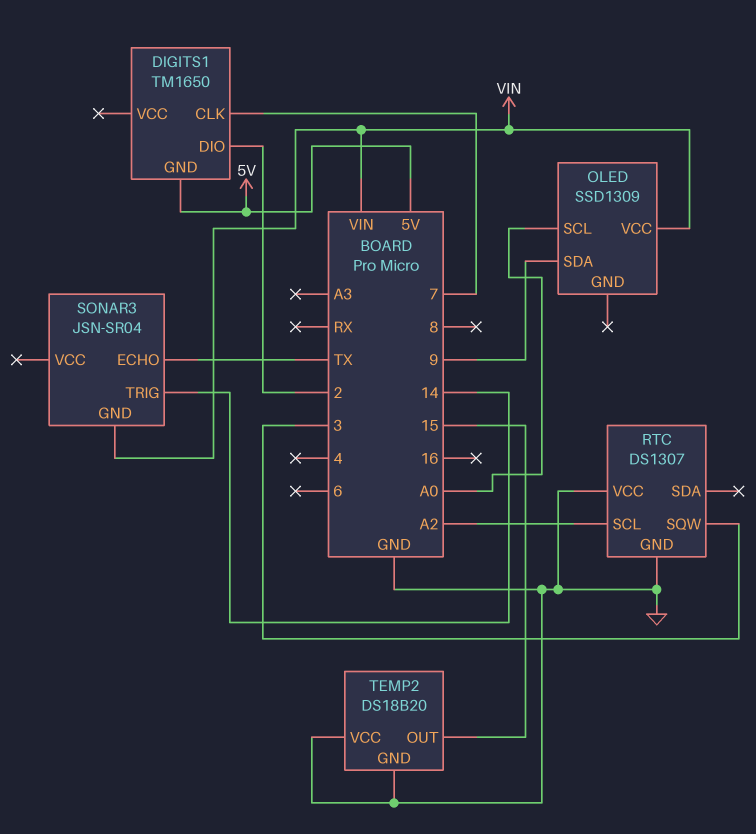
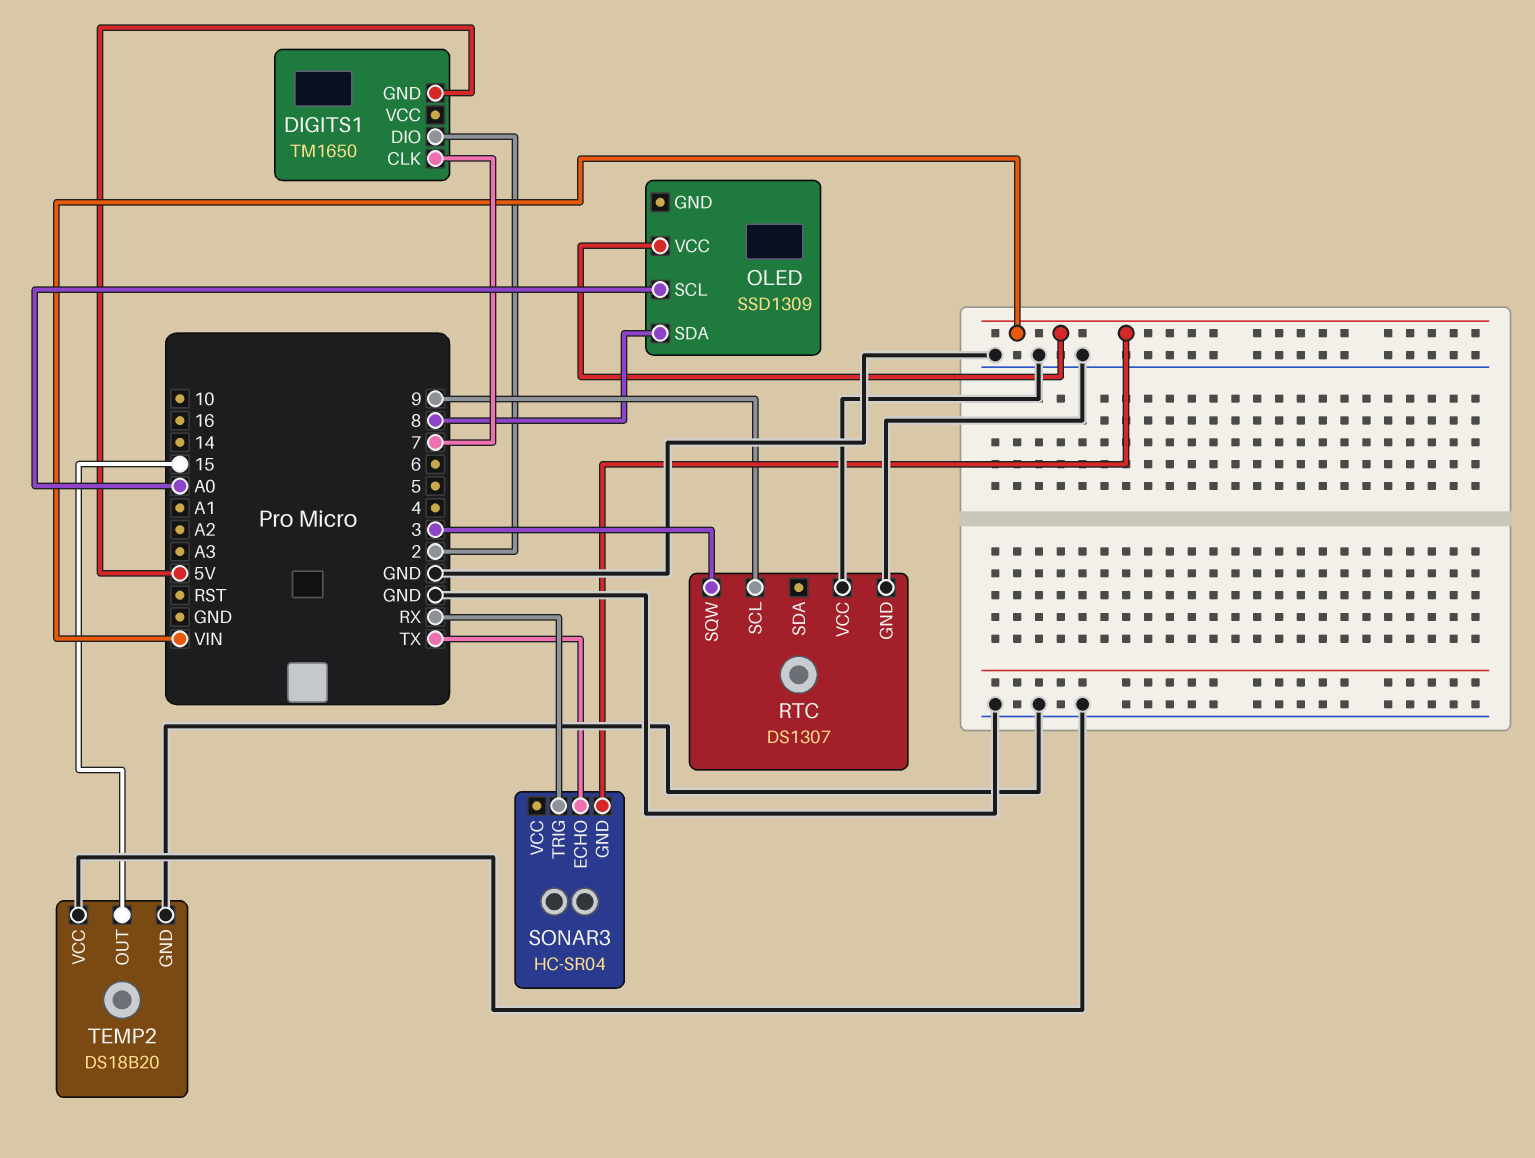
OLED pin SDA: 9 -> 8
RTC pin SCL: A2 -> 9
SONAR3: JSN-SR04 -> HC-SR04
SONAR3 pin TRIG: 14 -> RX

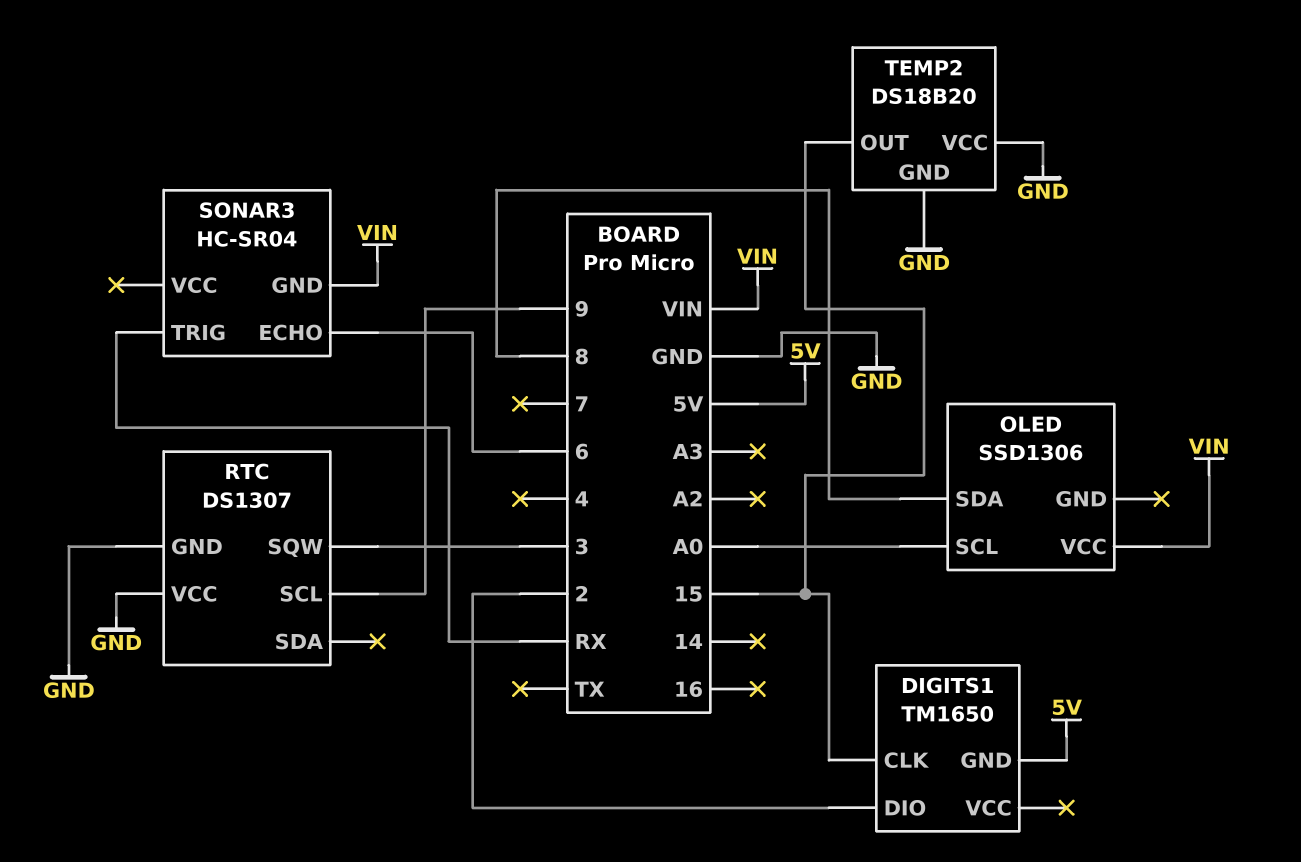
DIGITS1 pin CLK: 7 -> 15
OLED: SSD1309 -> SSD1306
SONAR3 pin ECHO: TX -> 6

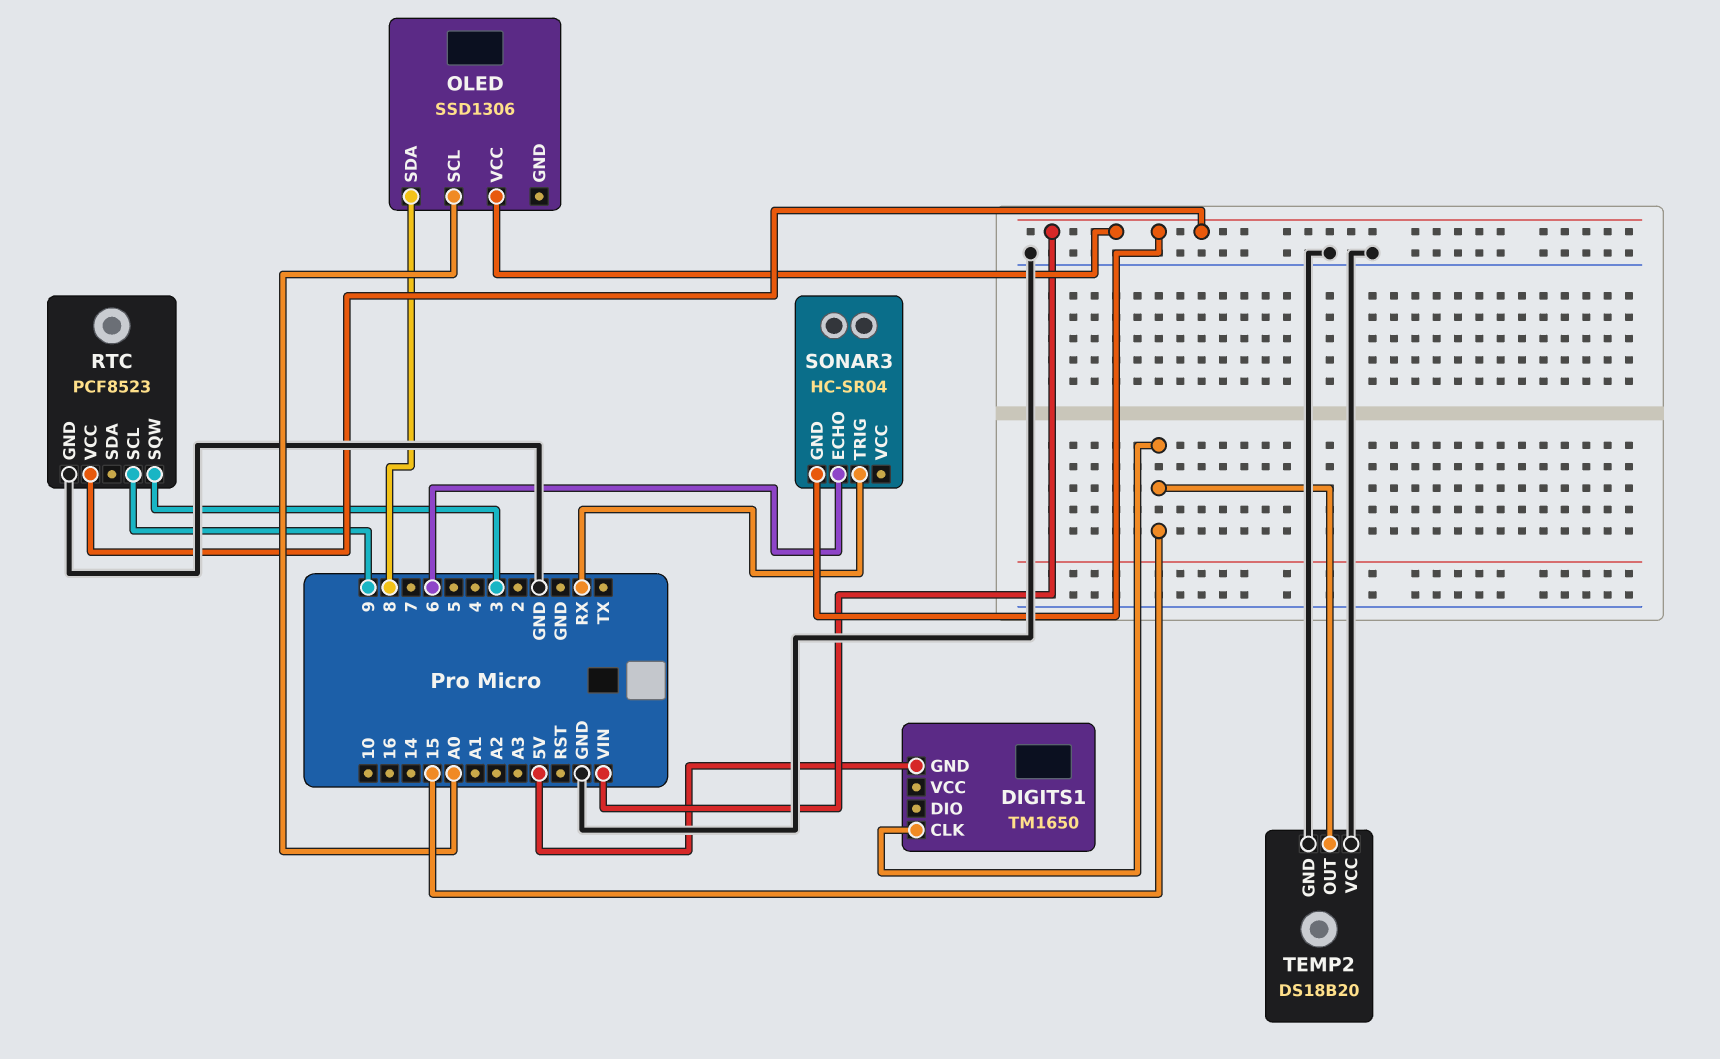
DIGITS1 pin DIO: 2 -> none
RTC: DS1307 -> PCF8523
RTC pin VCC: GND -> VIN

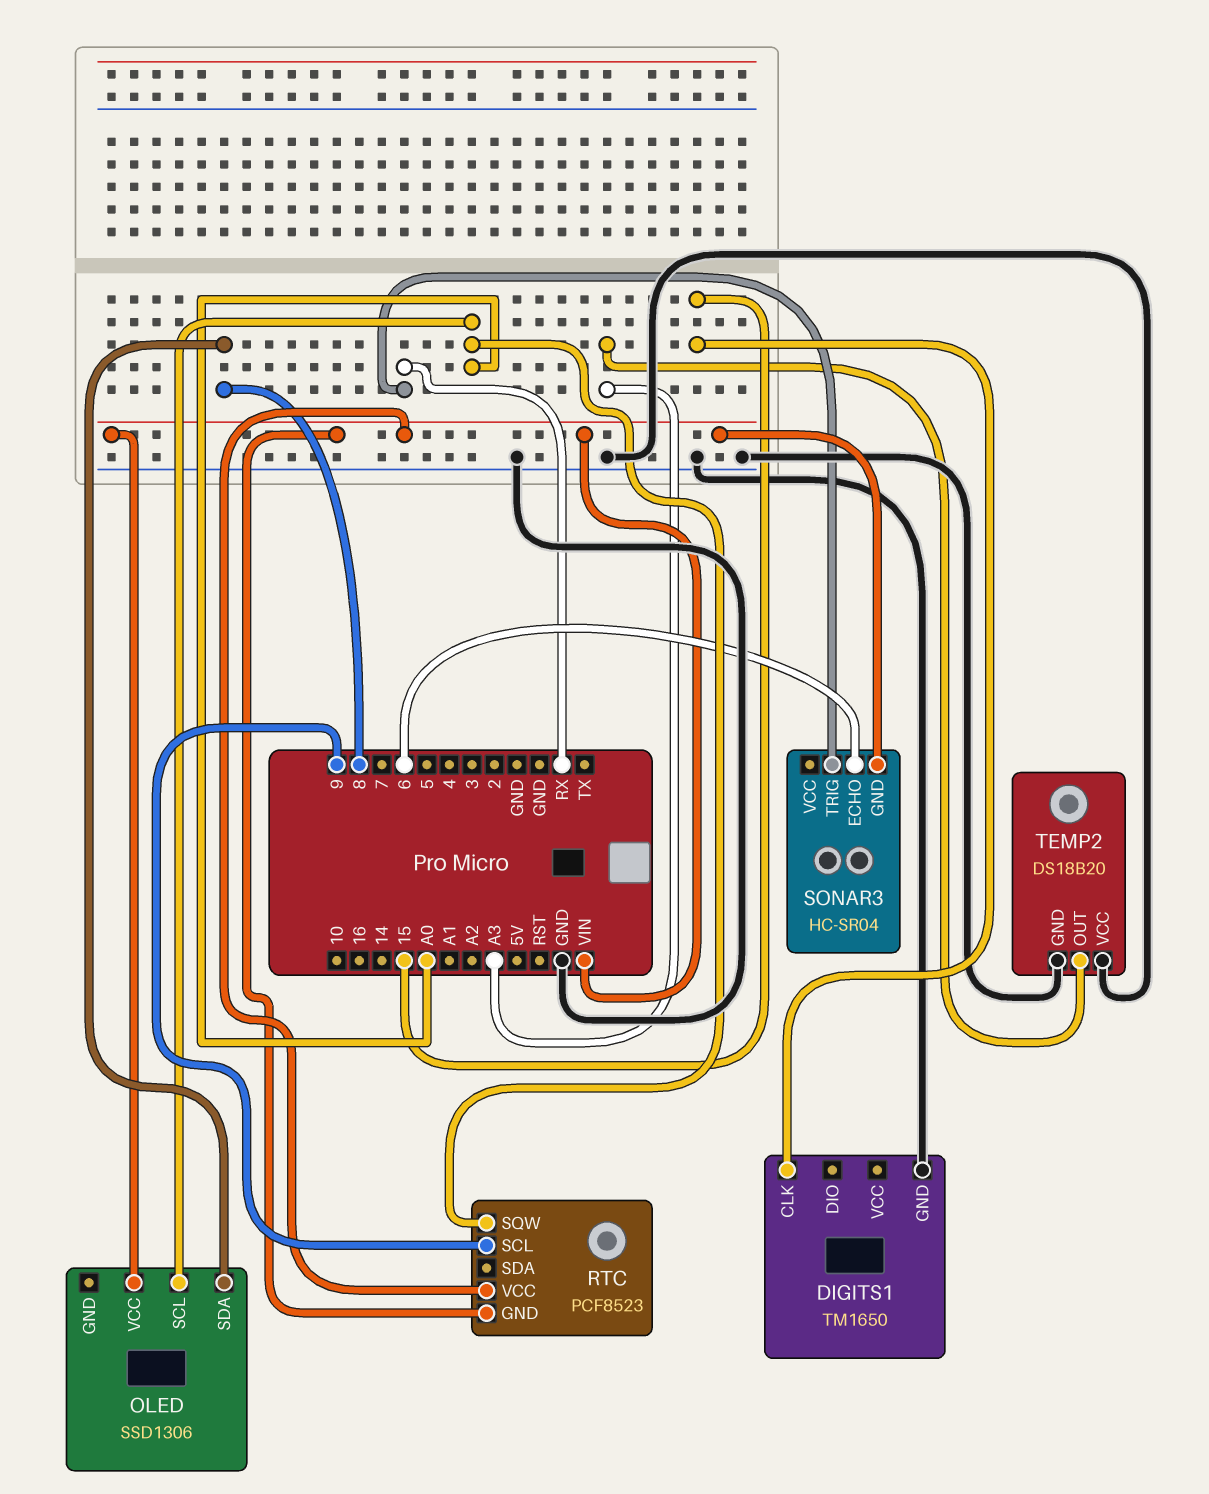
DIGITS1 pin GND: 5V -> GND
RTC pin GND: GND -> VIN
RTC pin SQW: 3 -> A0
TEMP2 pin OUT: 15 -> A3

